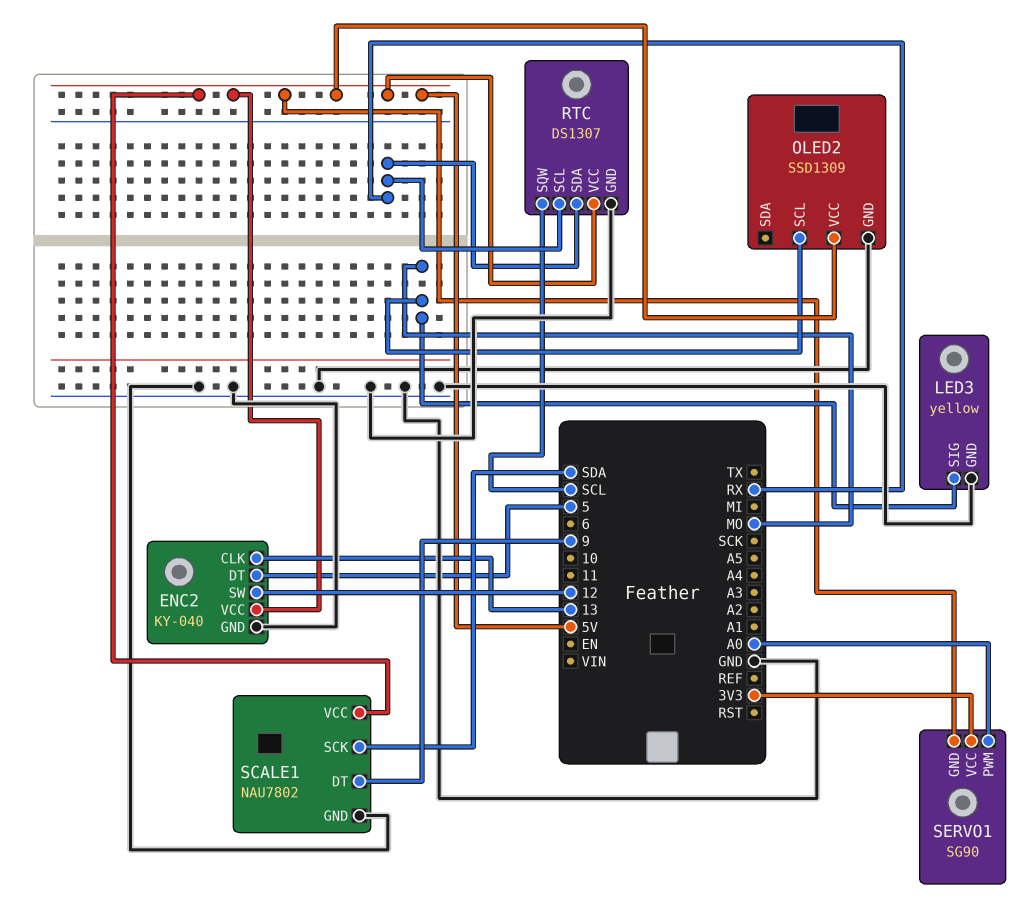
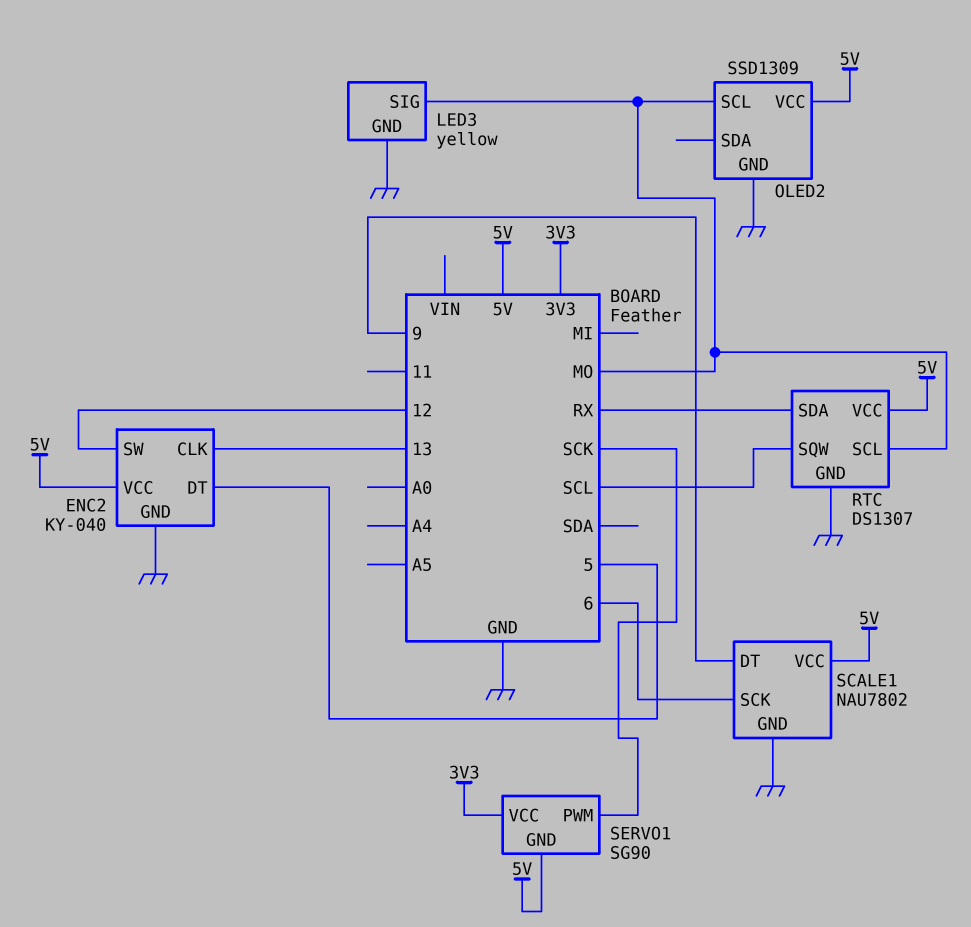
RTC pin SCL: RX -> MO
SCALE1 pin SCK: SDA -> 6
SERVO1 pin PWM: A0 -> SCK

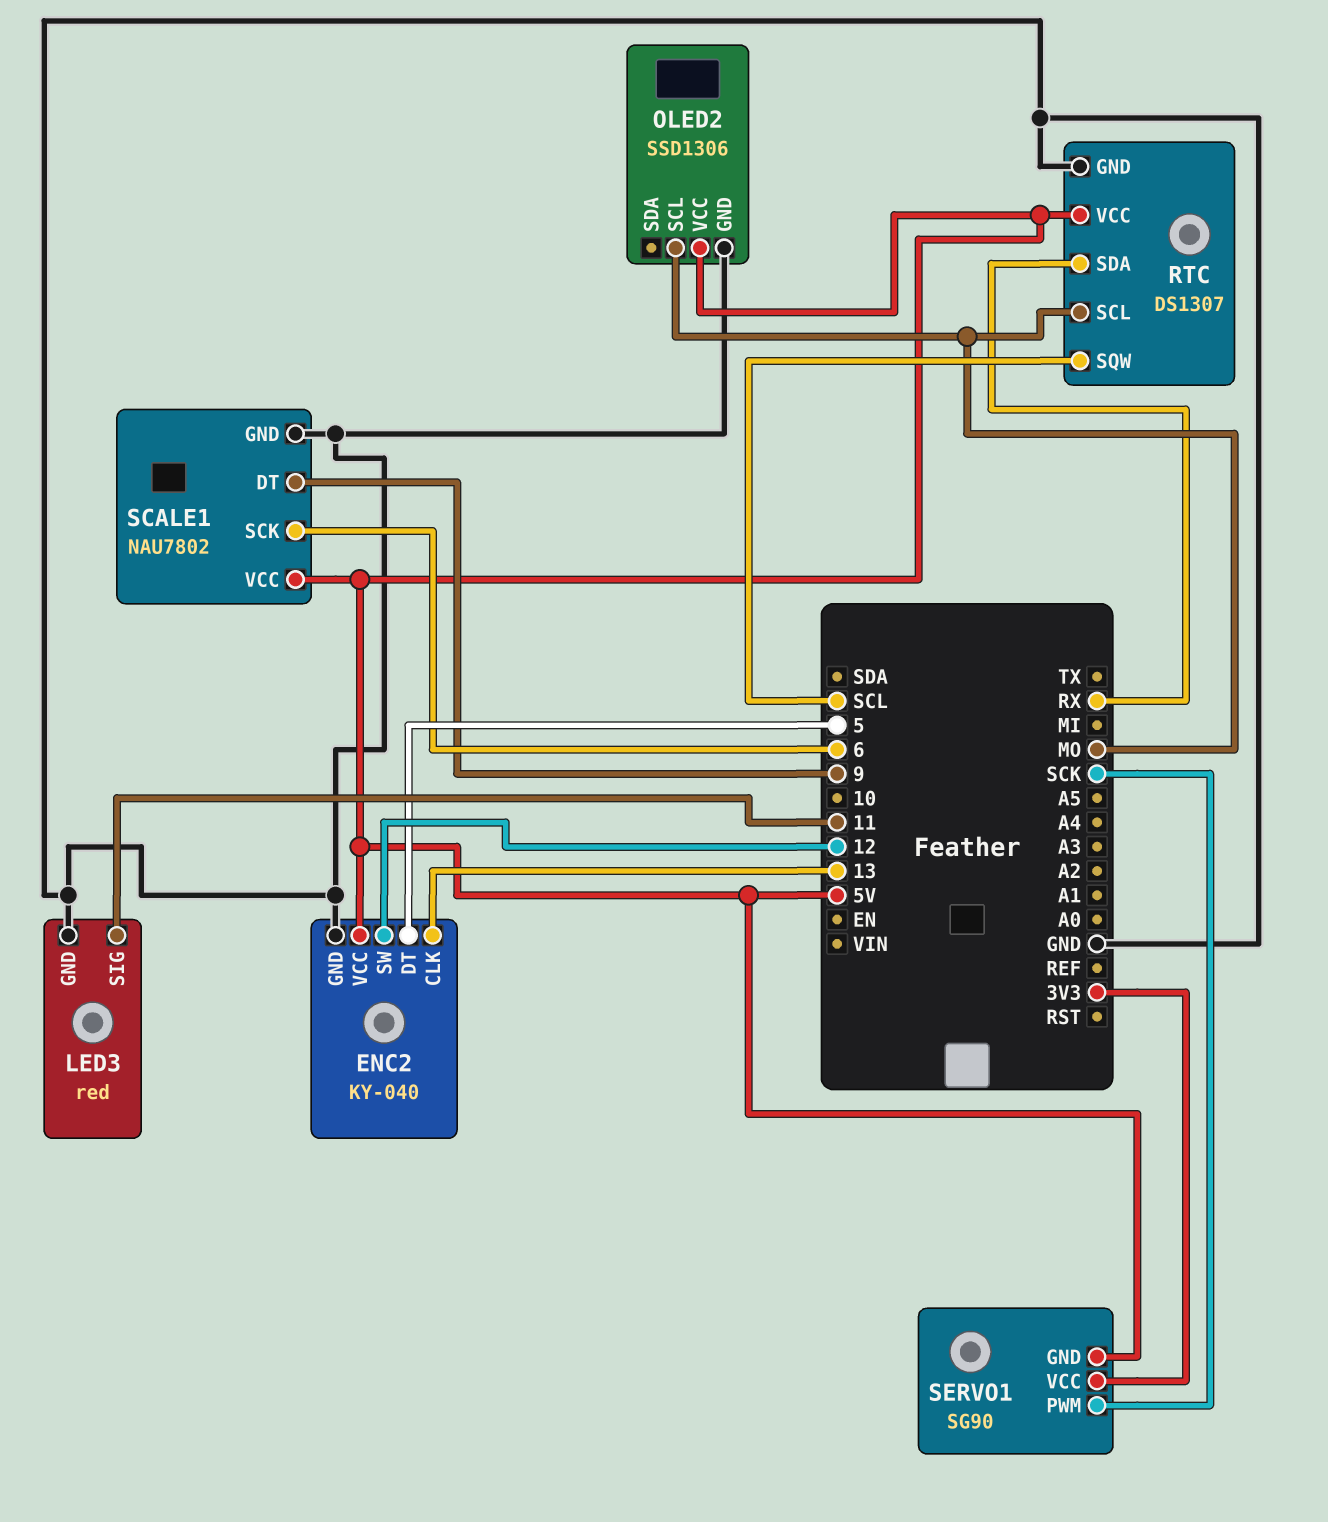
LED3: yellow -> red
LED3 pin SIG: MO -> 11
OLED2: SSD1309 -> SSD1306

